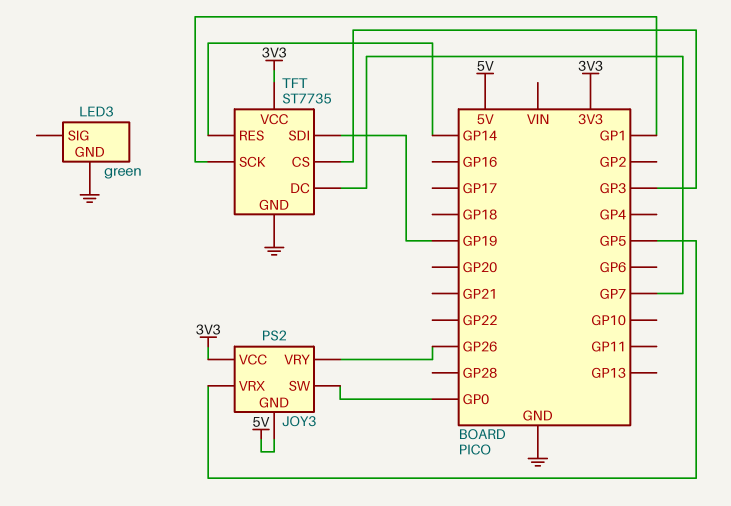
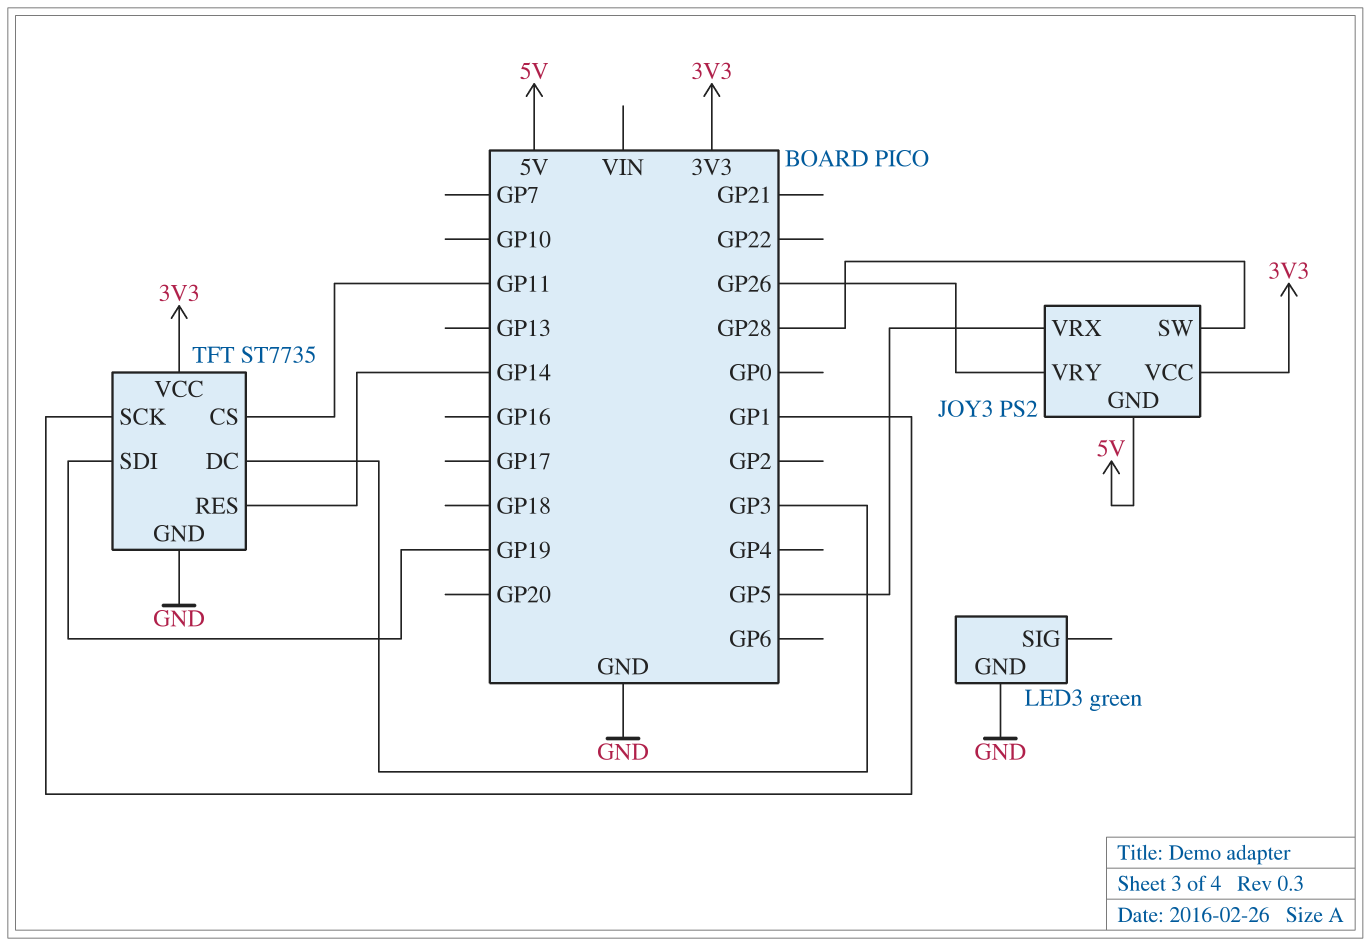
JOY3 pin SW: GP0 -> GP28
TFT pin CS: GP3 -> GP11
TFT pin DC: GP7 -> GP3

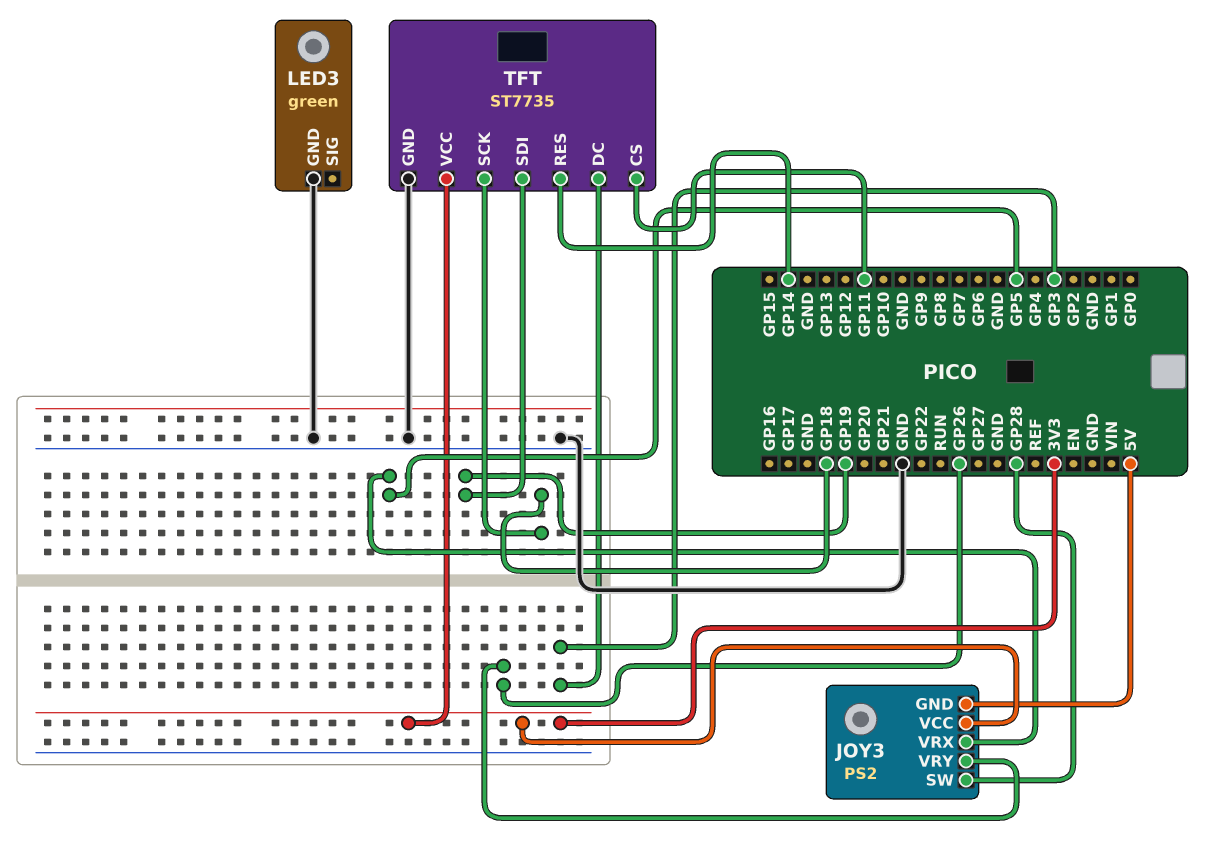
TFT pin SCK: GP1 -> GP18

